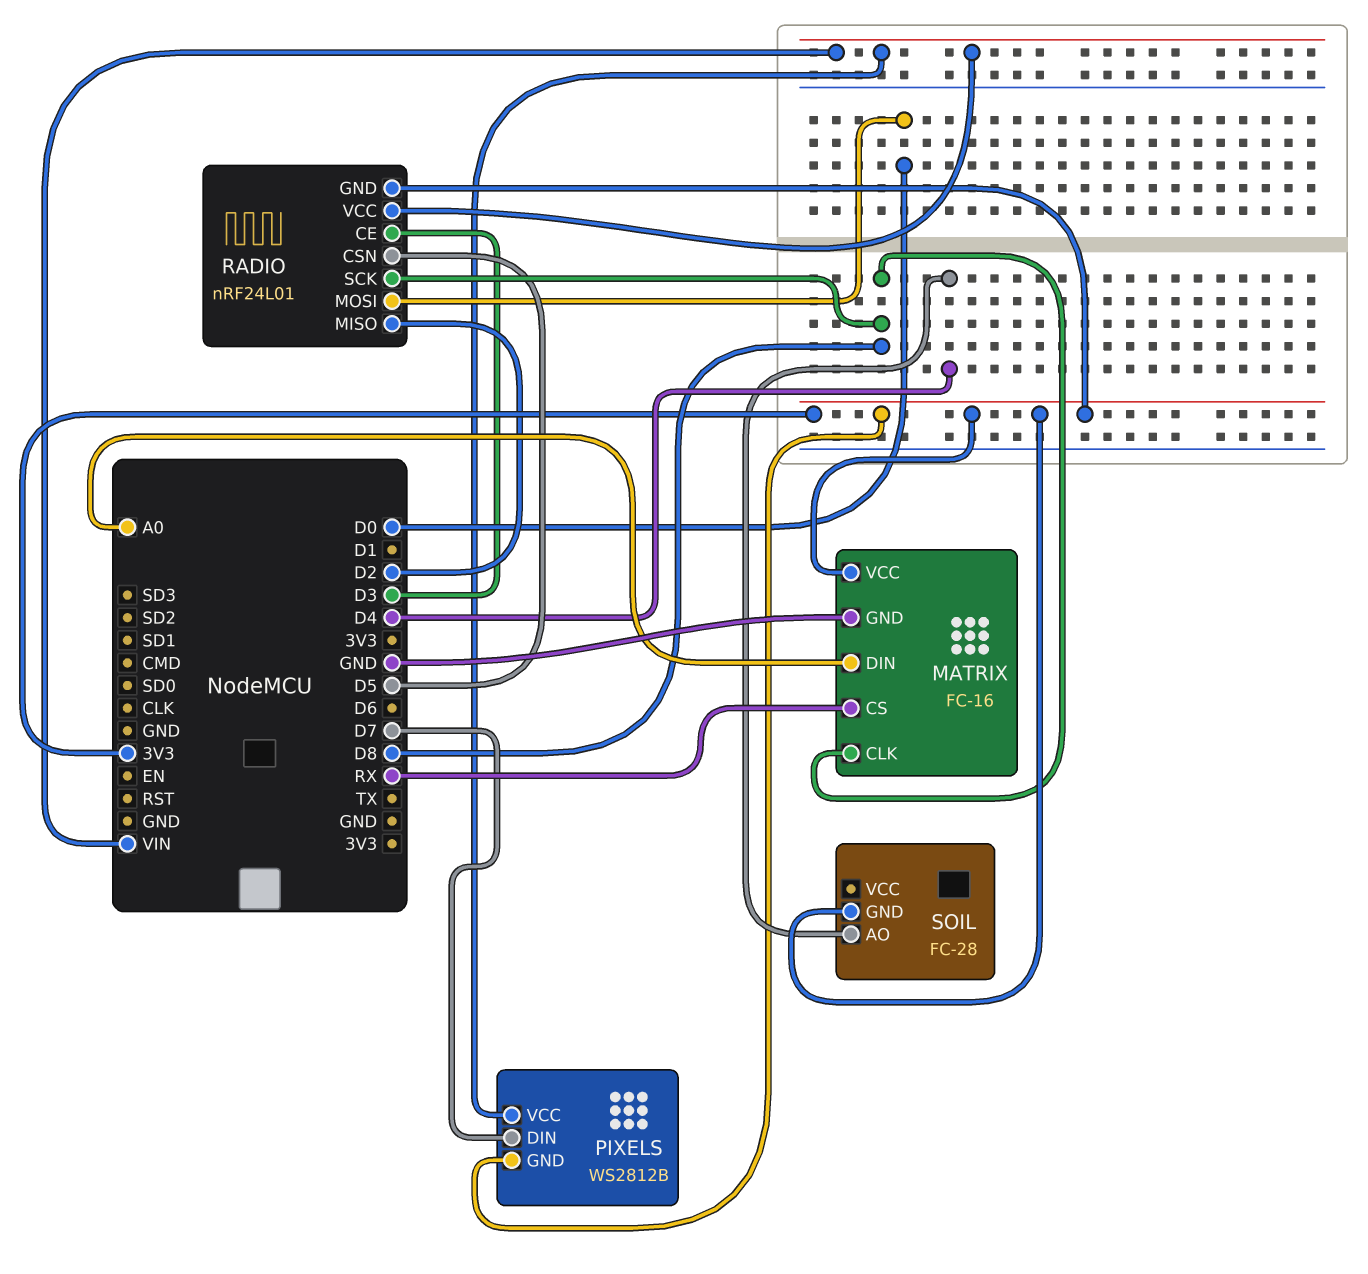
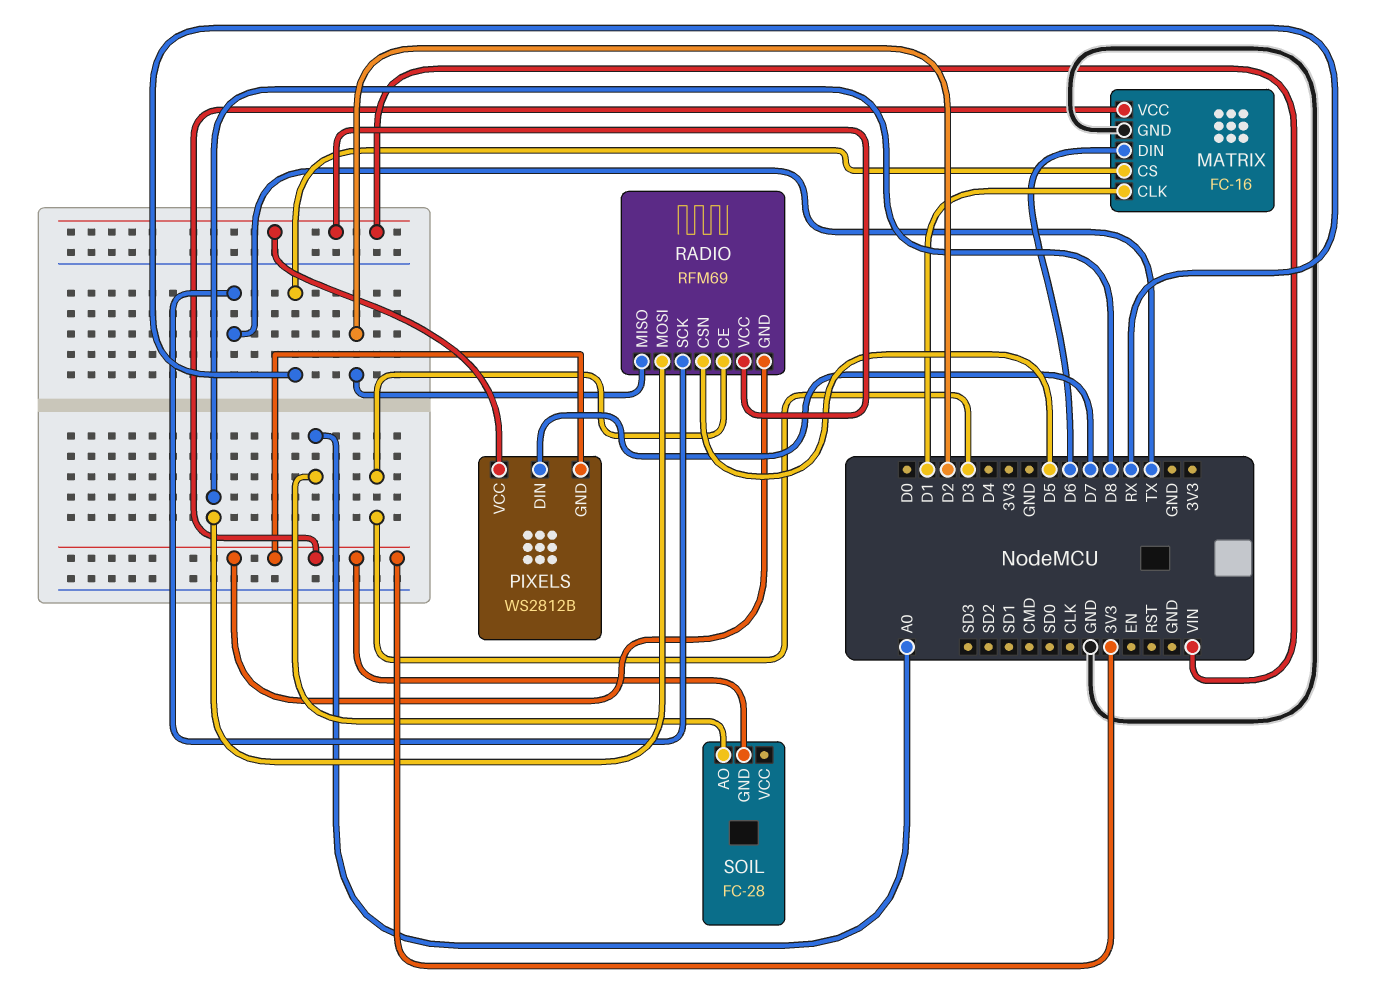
MATRIX pin CLK: D8 -> D1
MATRIX pin DIN: A0 -> D6
RADIO: nRF24L01 -> RFM69
RADIO pin MOSI: D0 -> D8
RADIO pin SCK: D8 -> TX
SOIL pin AO: D4 -> A0

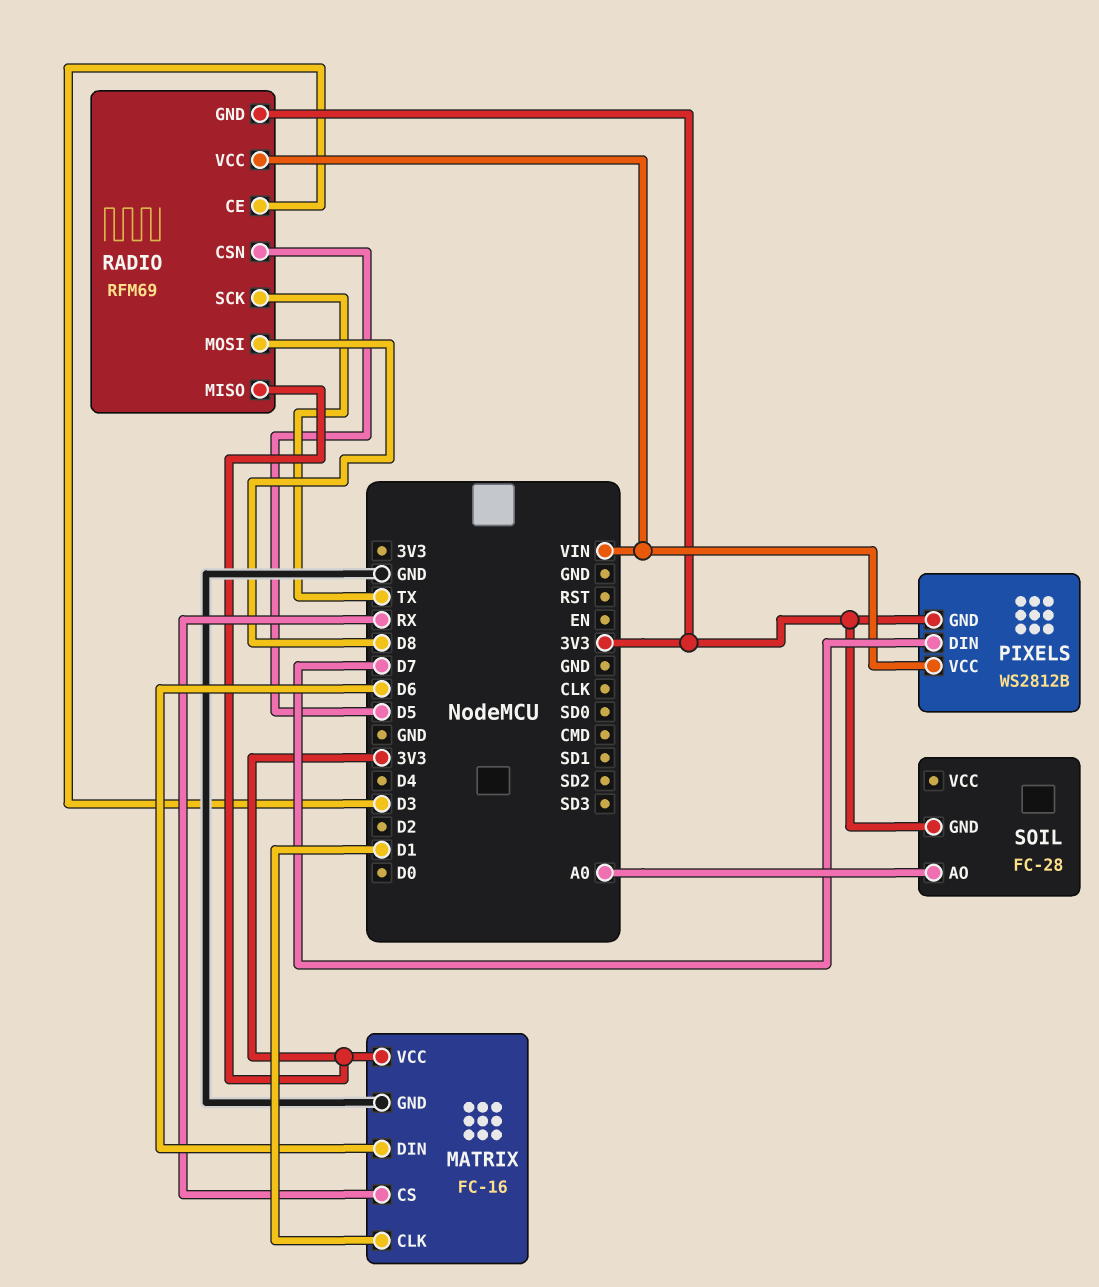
RADIO pin MISO: D2 -> 3V3

